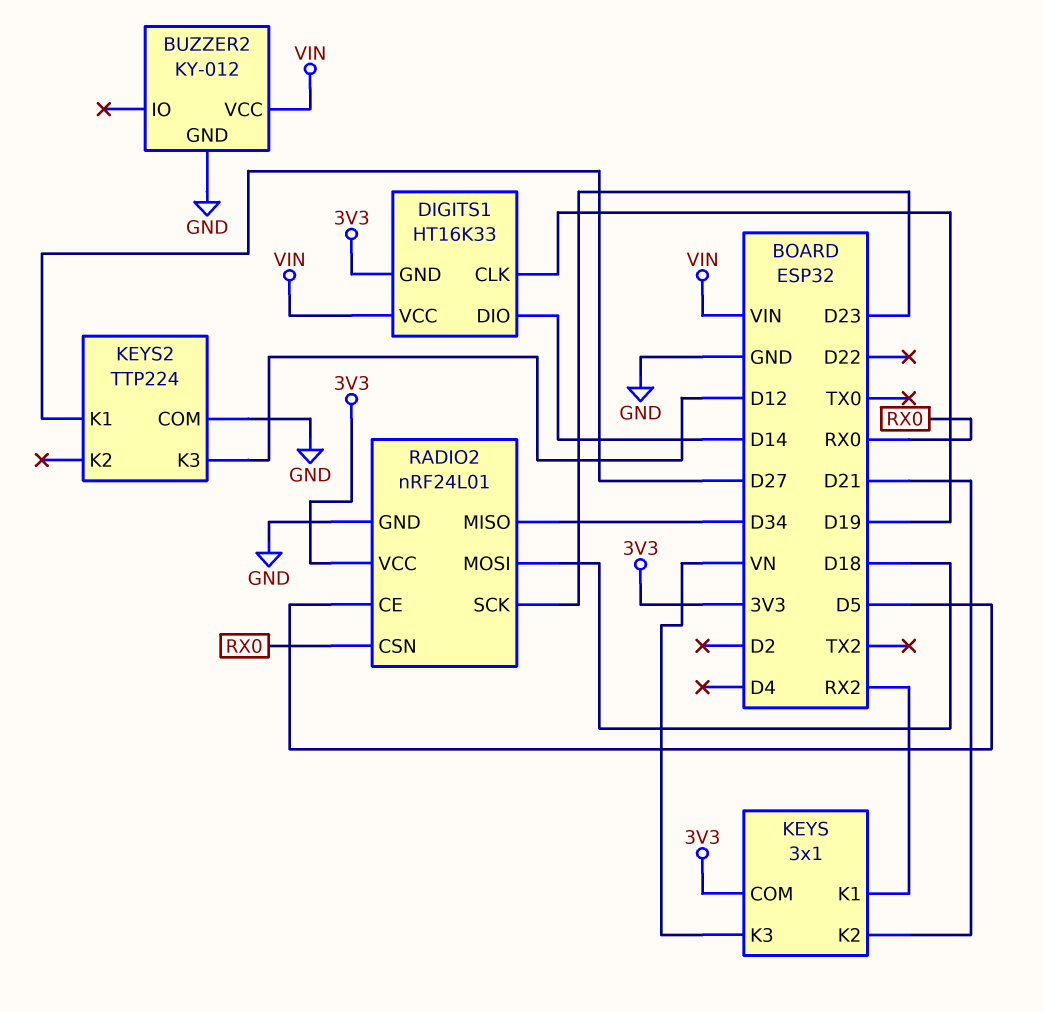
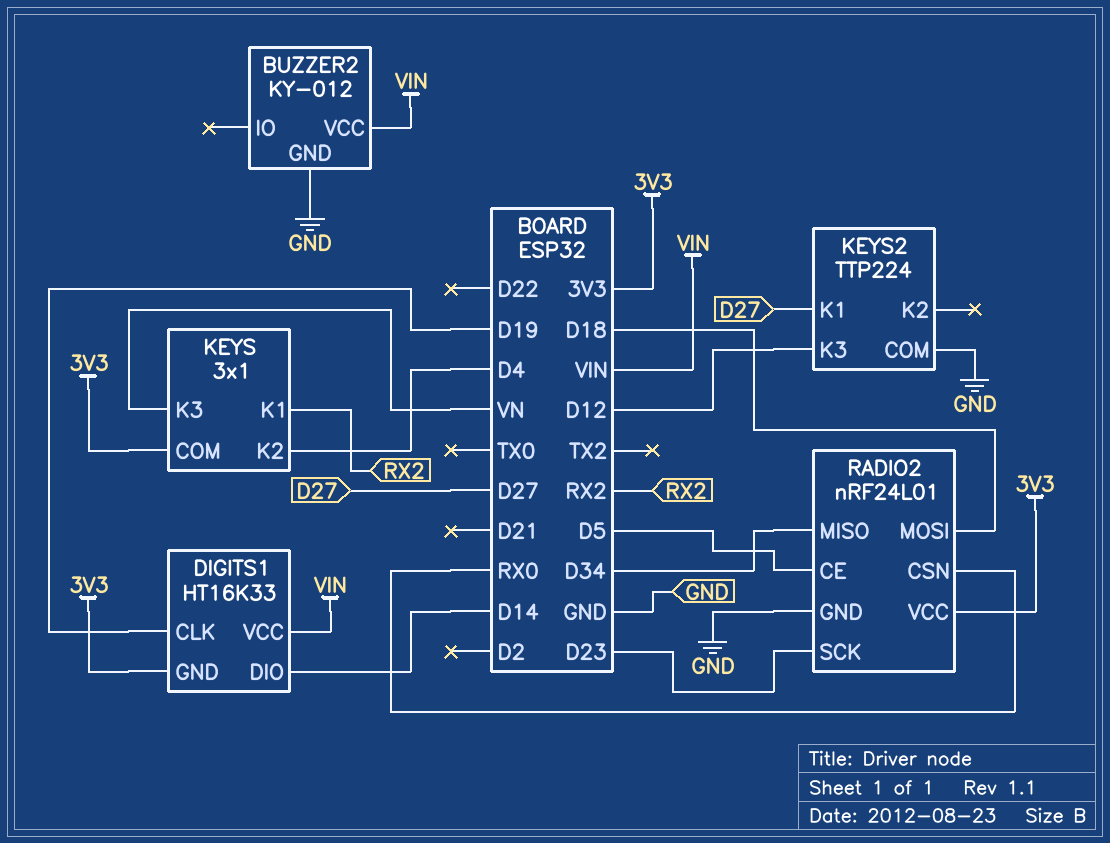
KEYS pin K2: D21 -> D4

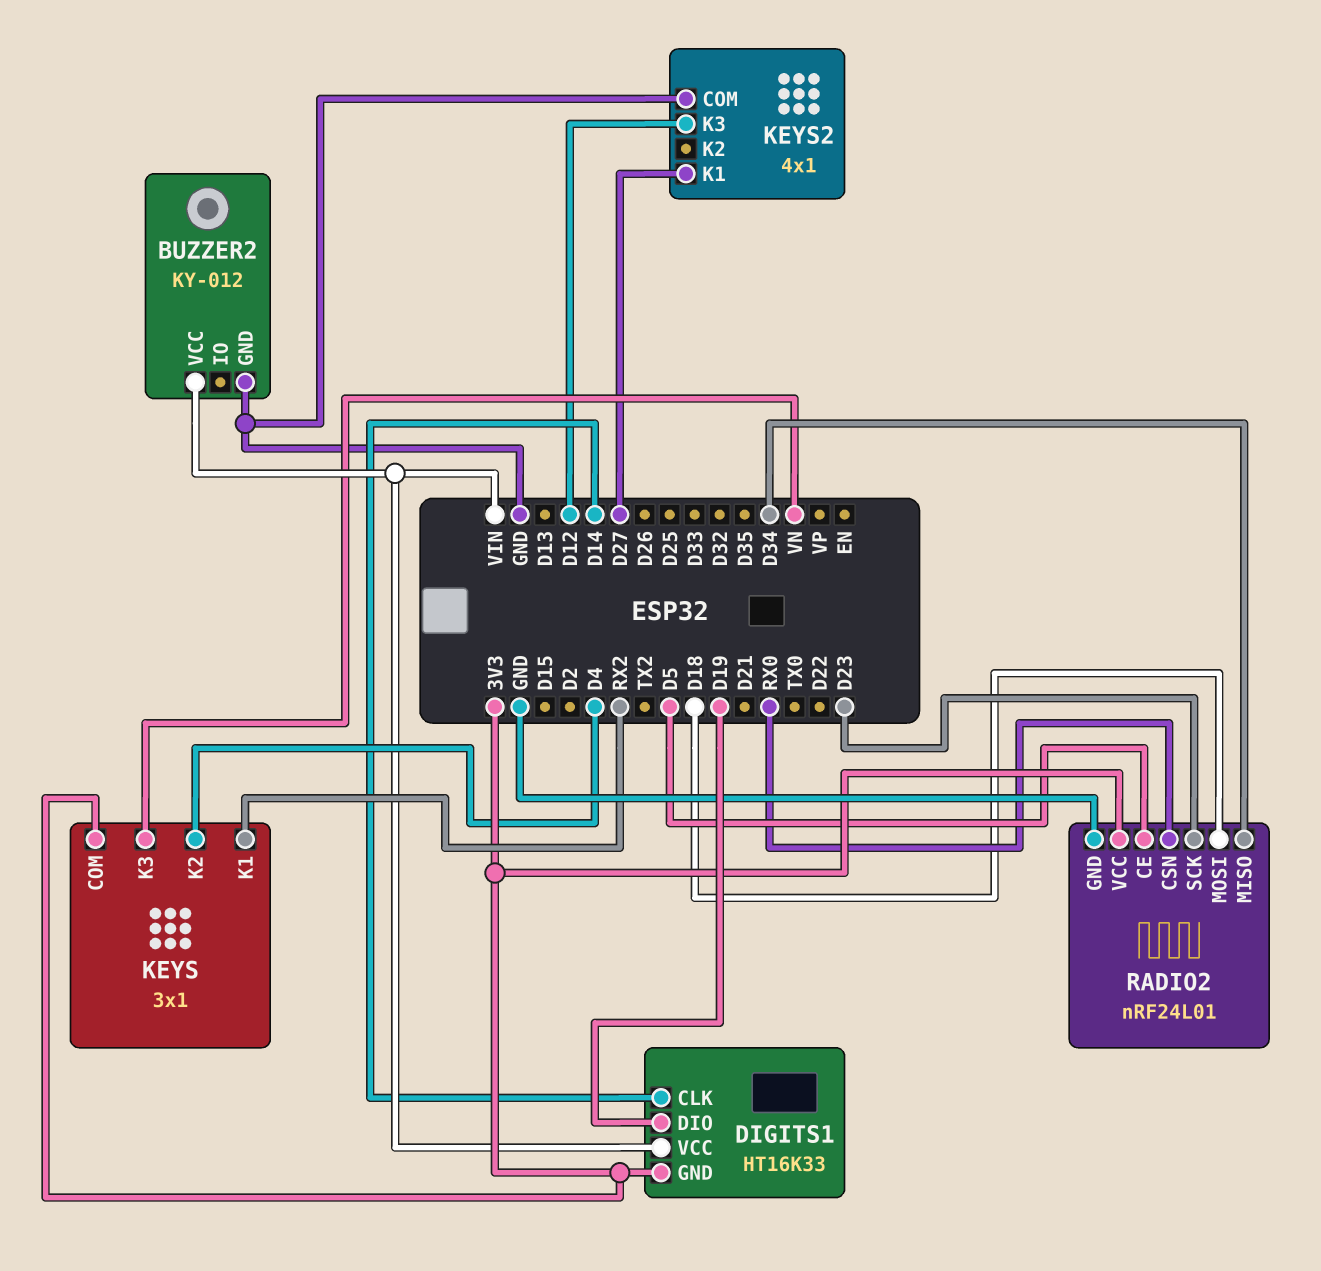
DIGITS1 pin CLK: D19 -> D14
DIGITS1 pin DIO: D14 -> D19
KEYS2: TTP224 -> 4x1

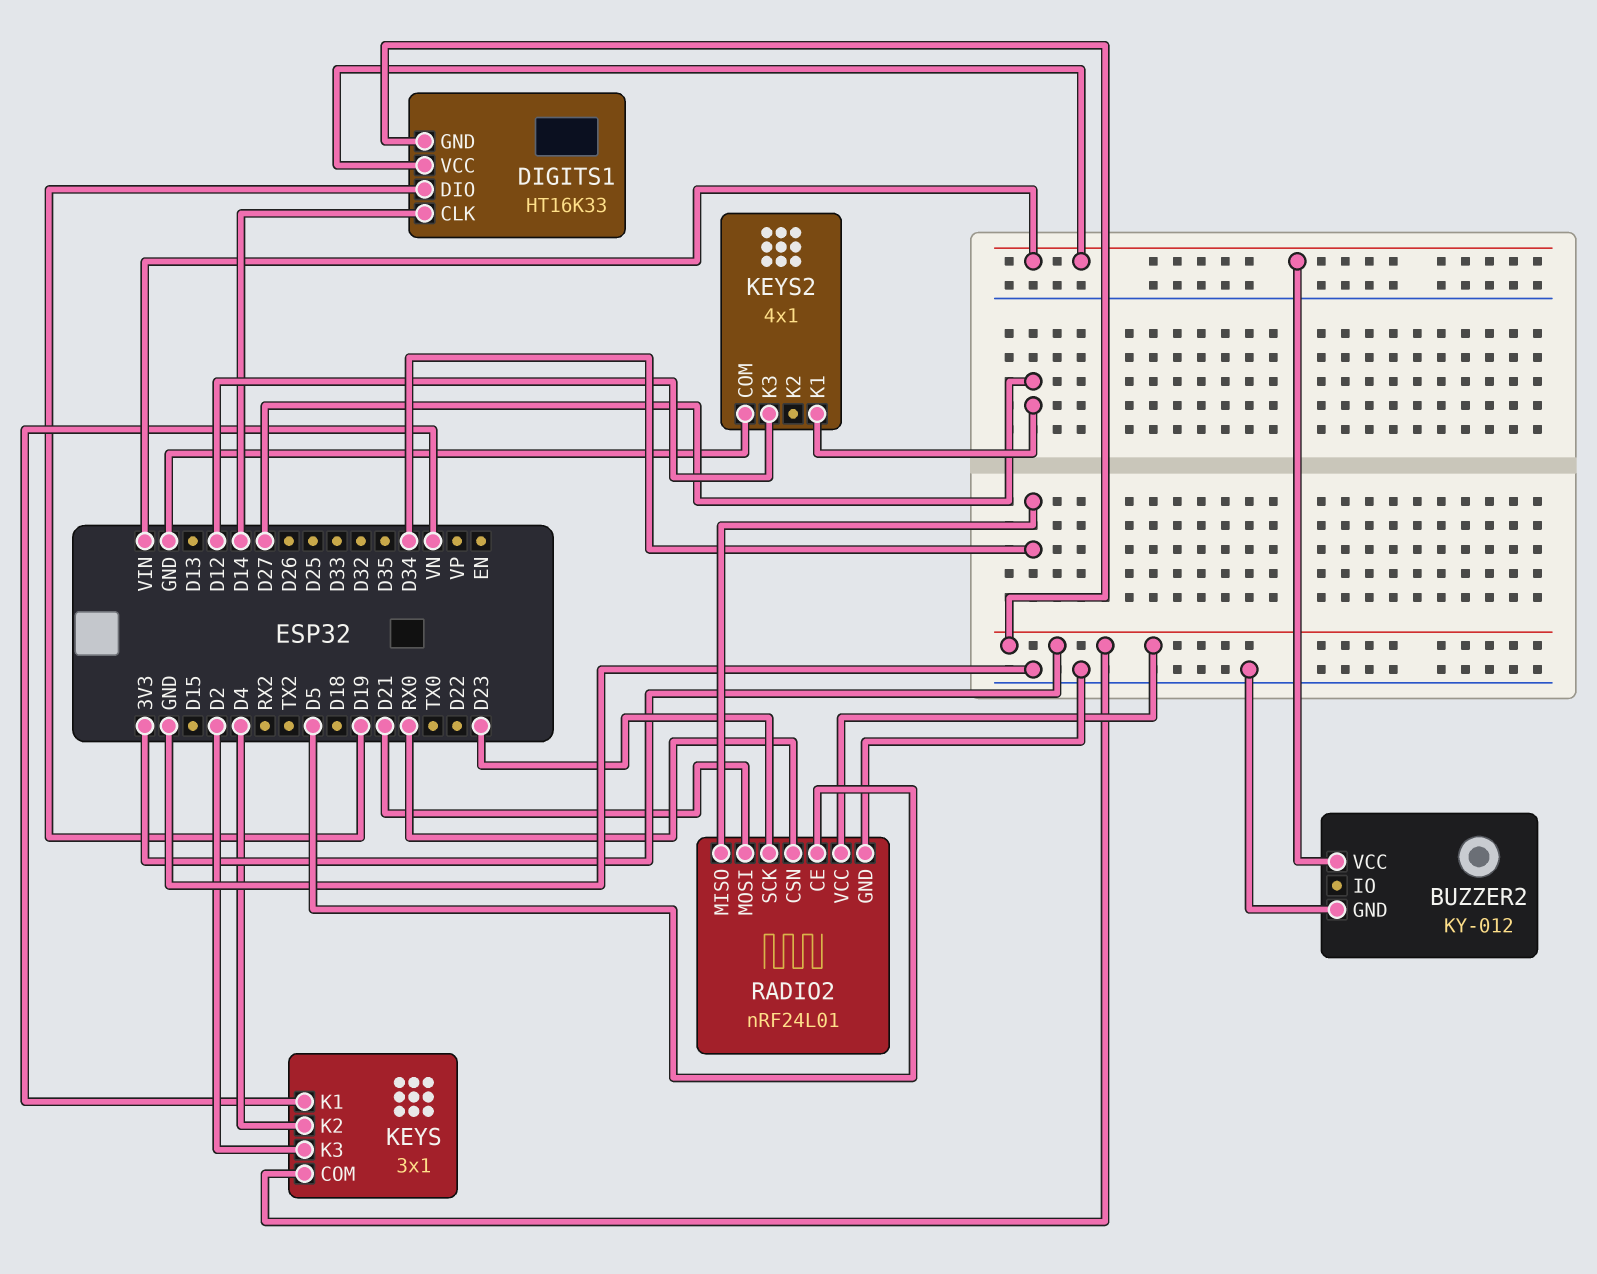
KEYS pin K1: RX2 -> VN
KEYS pin K3: VN -> D2
RADIO2 pin MOSI: D18 -> D21

